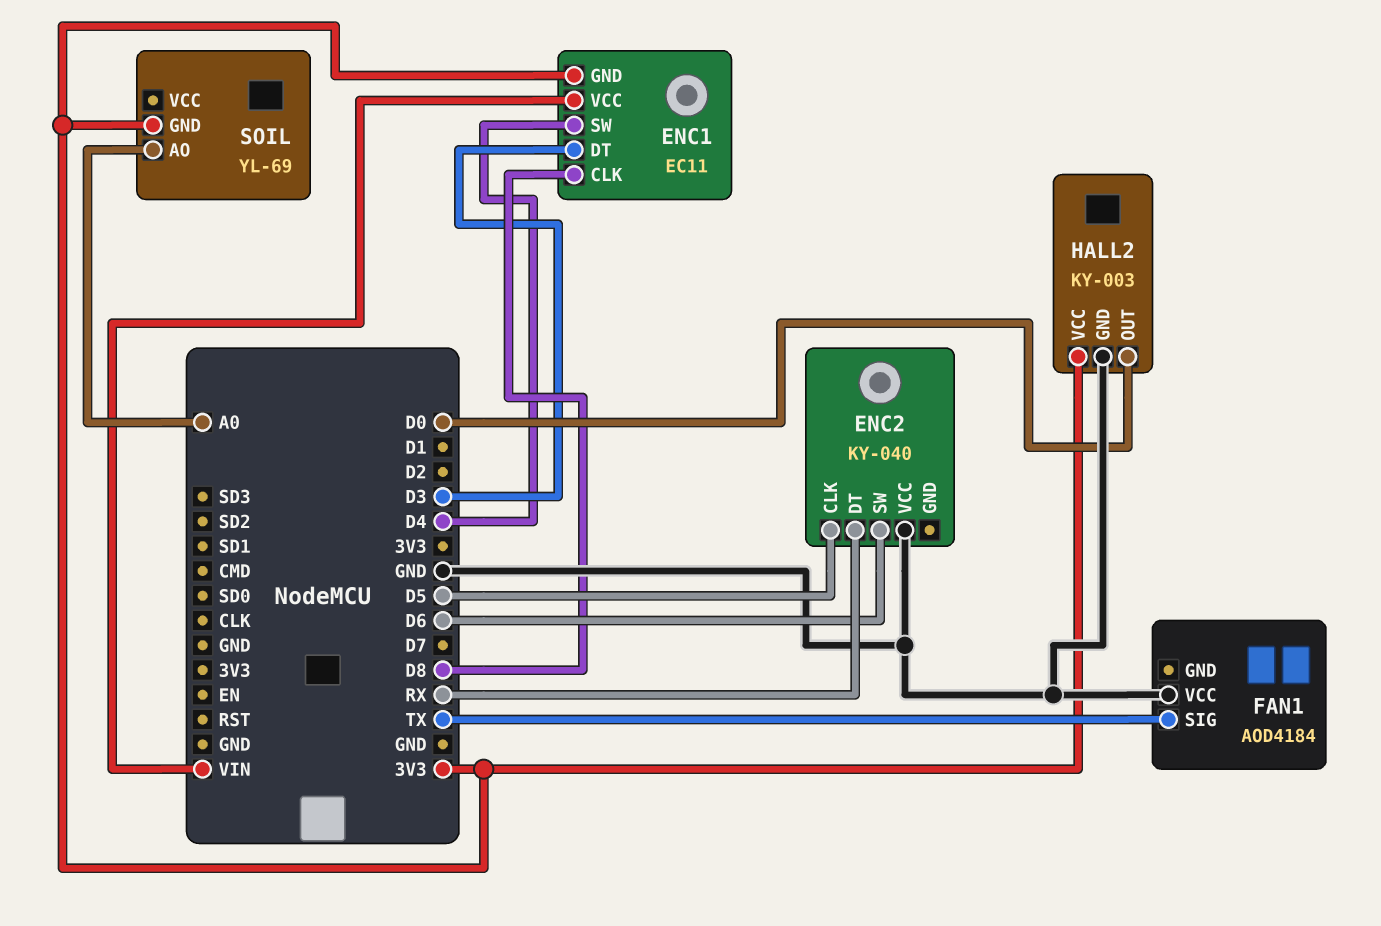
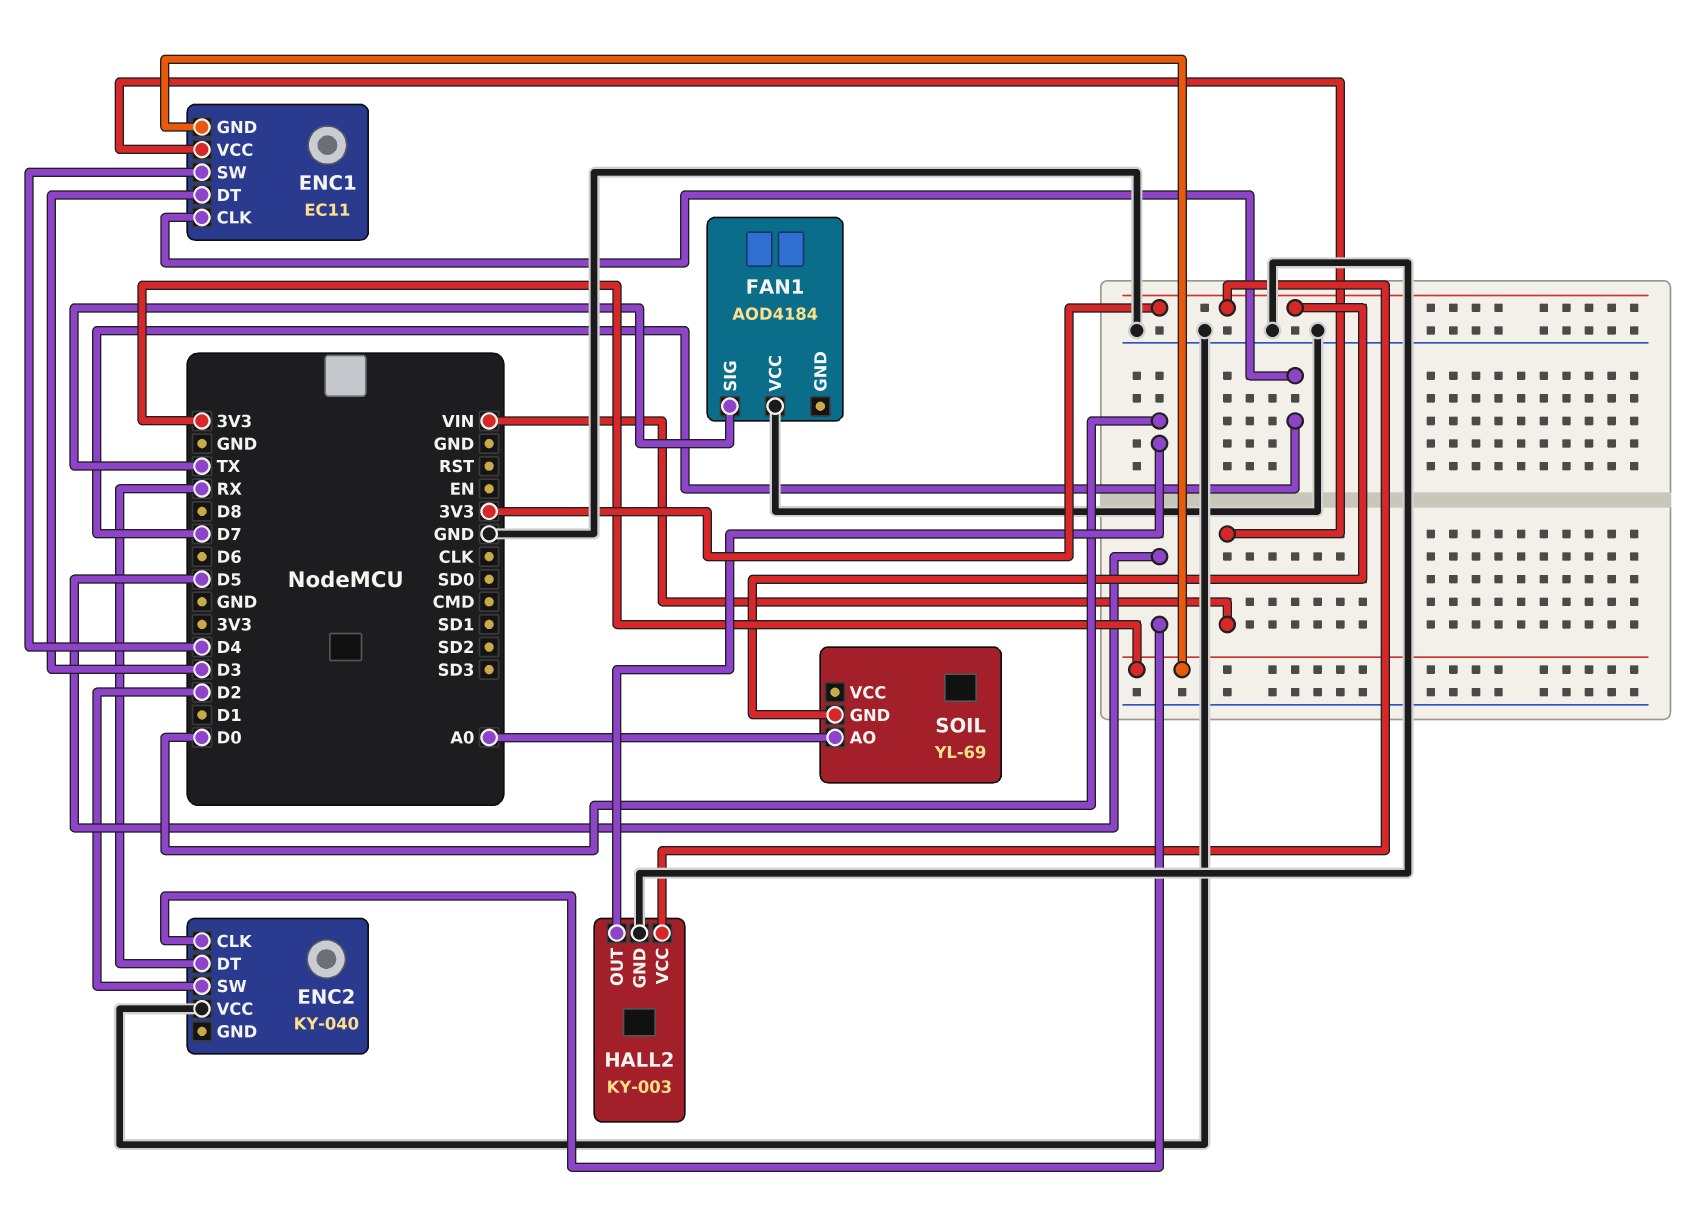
ENC1 pin CLK: D8 -> D7
ENC2 pin SW: D6 -> D2

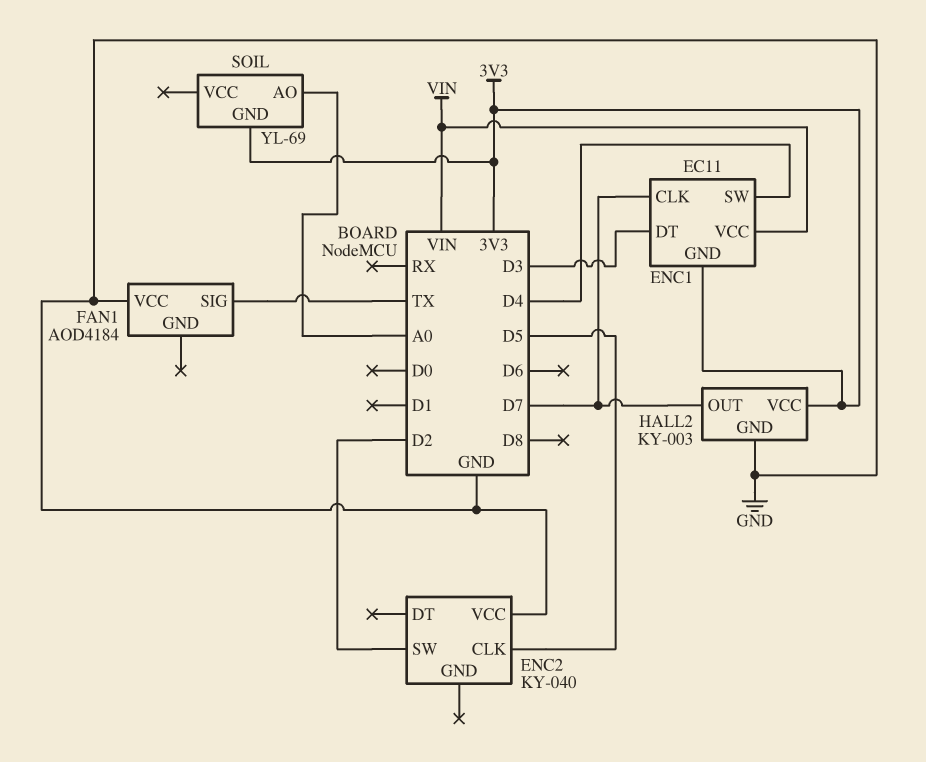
ENC2 pin DT: RX -> none
HALL2 pin OUT: D0 -> D7

